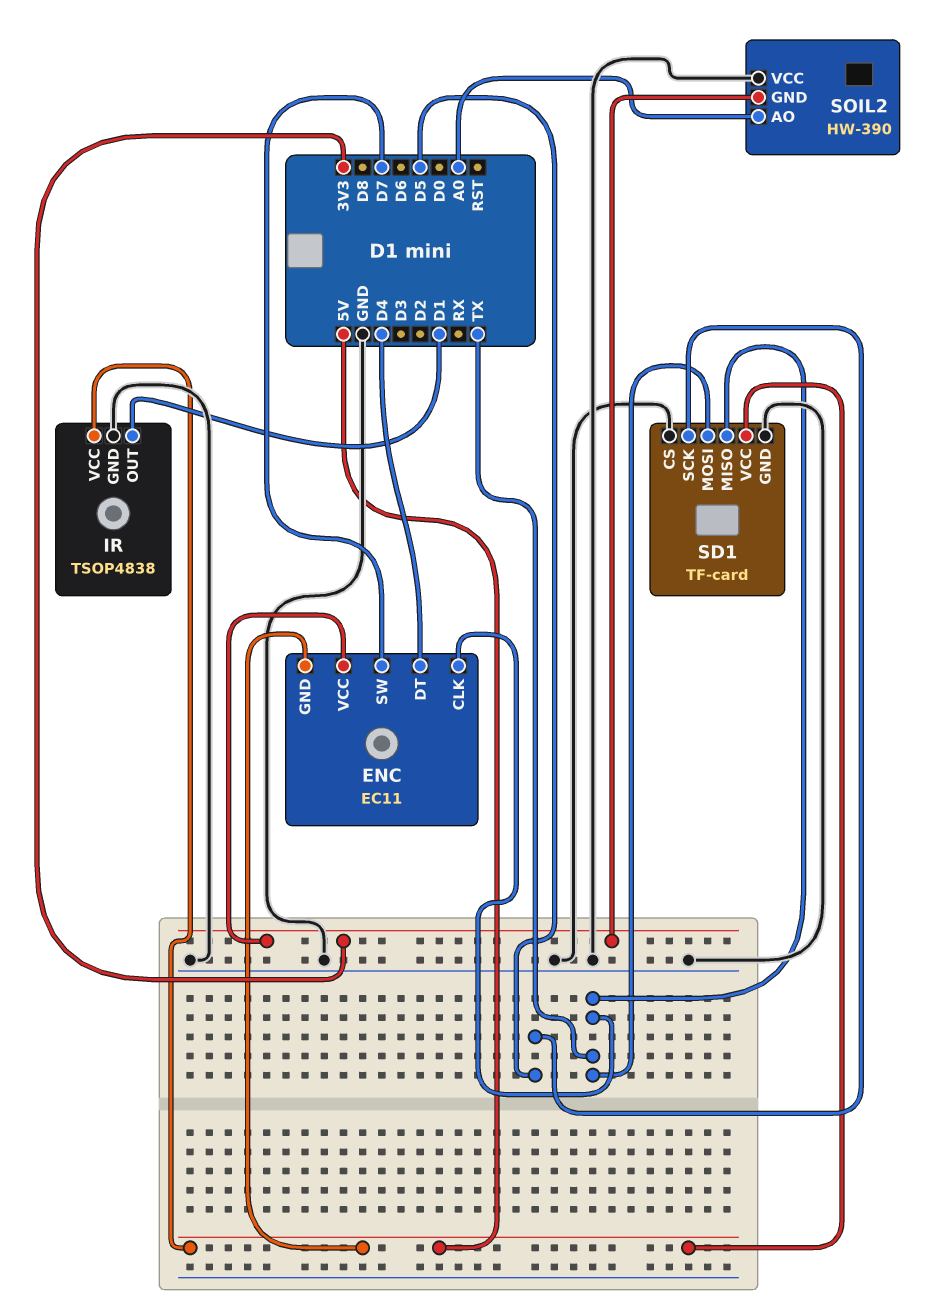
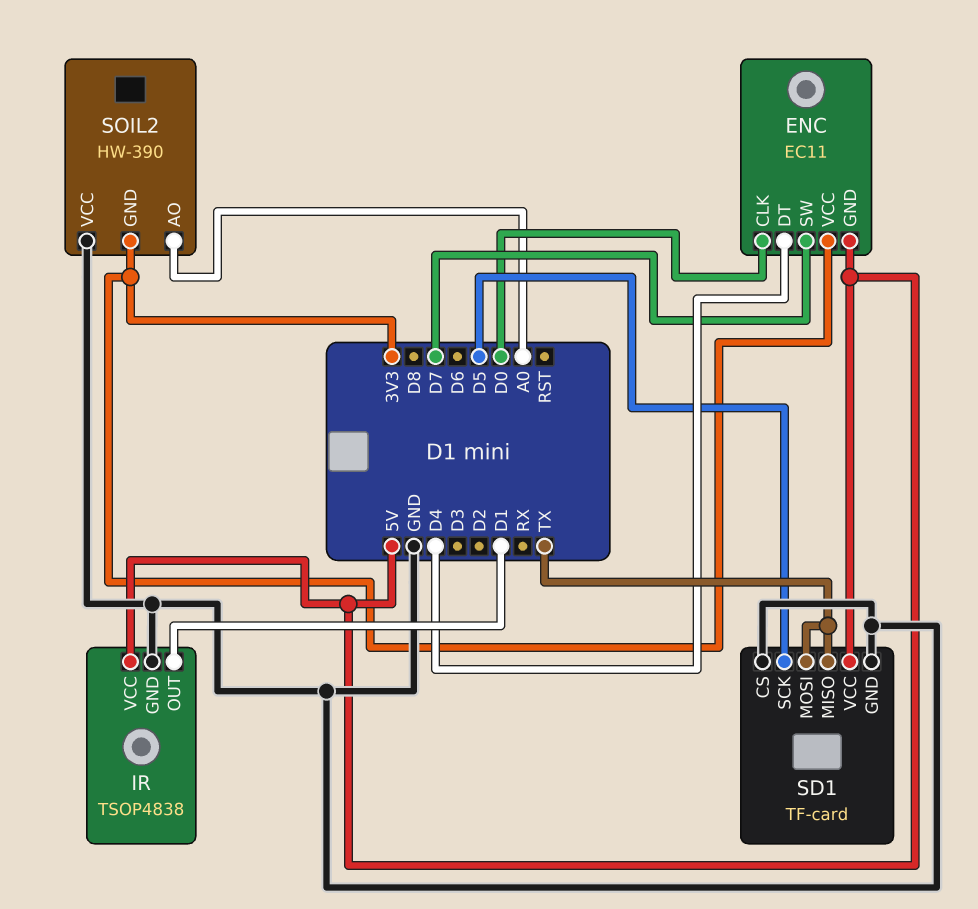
ENC pin CLK: TX -> D0

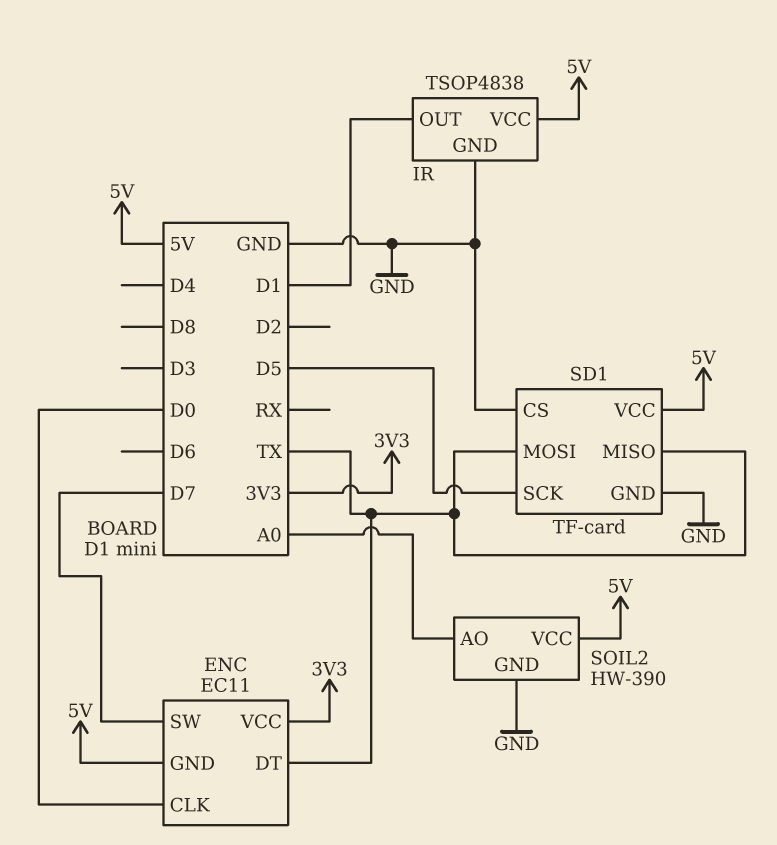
ENC pin DT: D4 -> TX
SOIL2 pin GND: 3V3 -> GND
SOIL2 pin VCC: GND -> 5V

